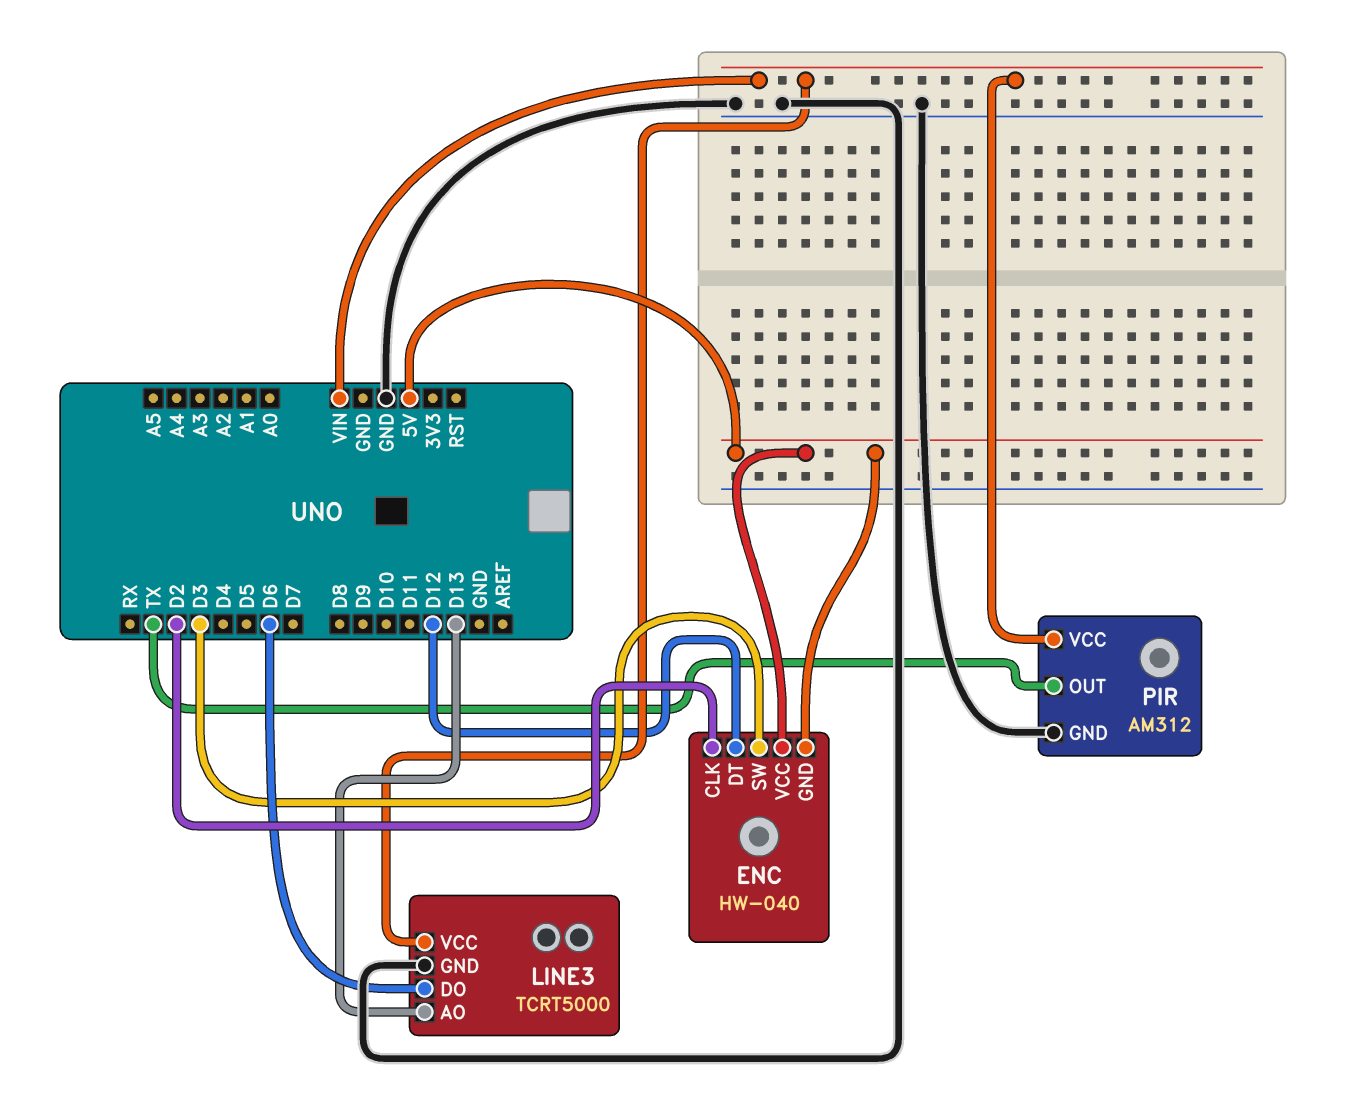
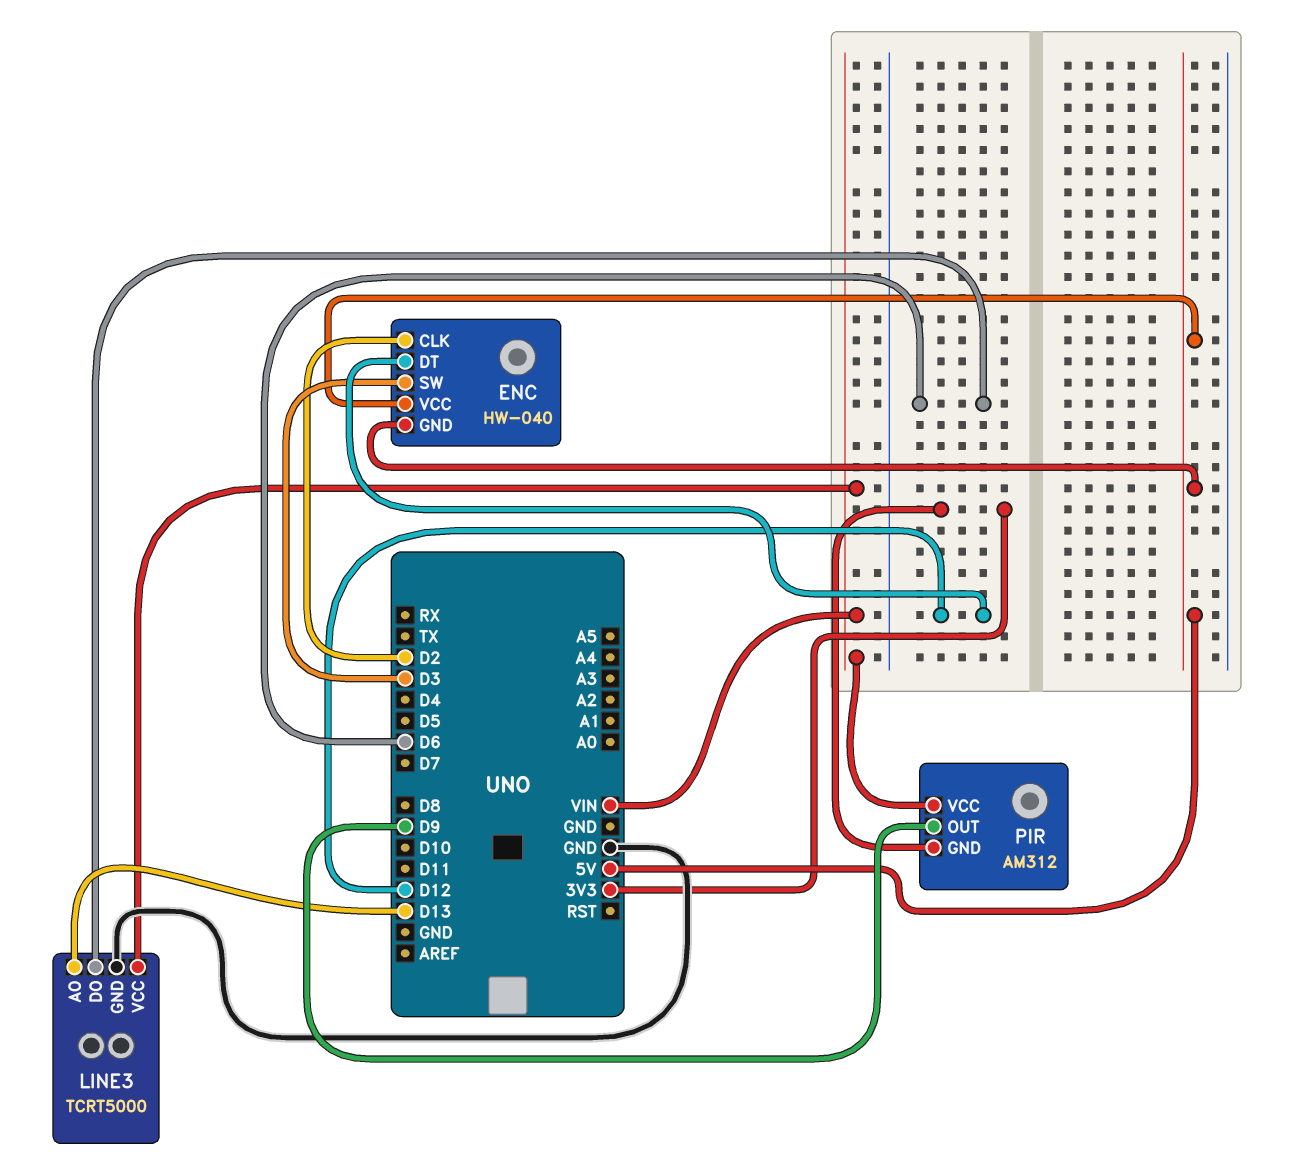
PIR pin GND: GND -> 3V3
PIR pin OUT: TX -> D9

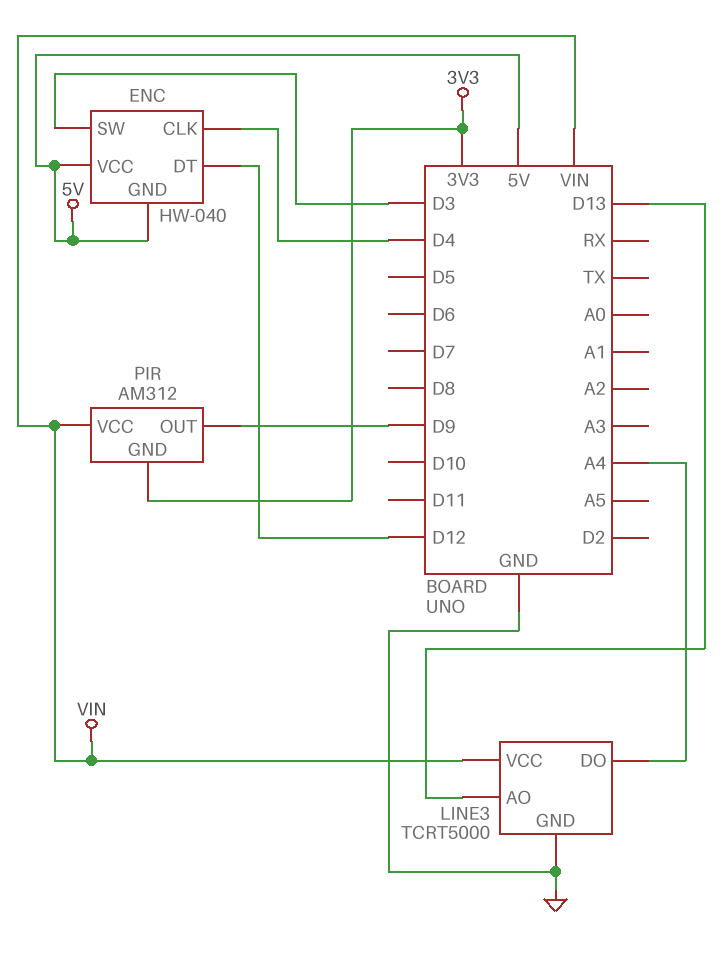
ENC pin CLK: D2 -> D4
LINE3 pin DO: D6 -> A4

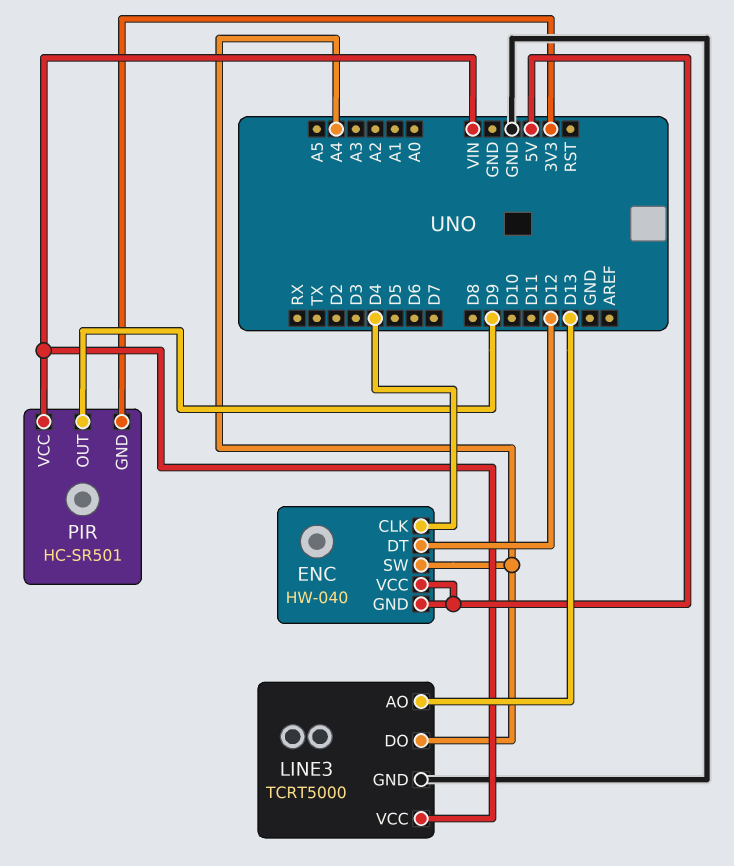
ENC pin SW: D3 -> A4
PIR: AM312 -> HC-SR501

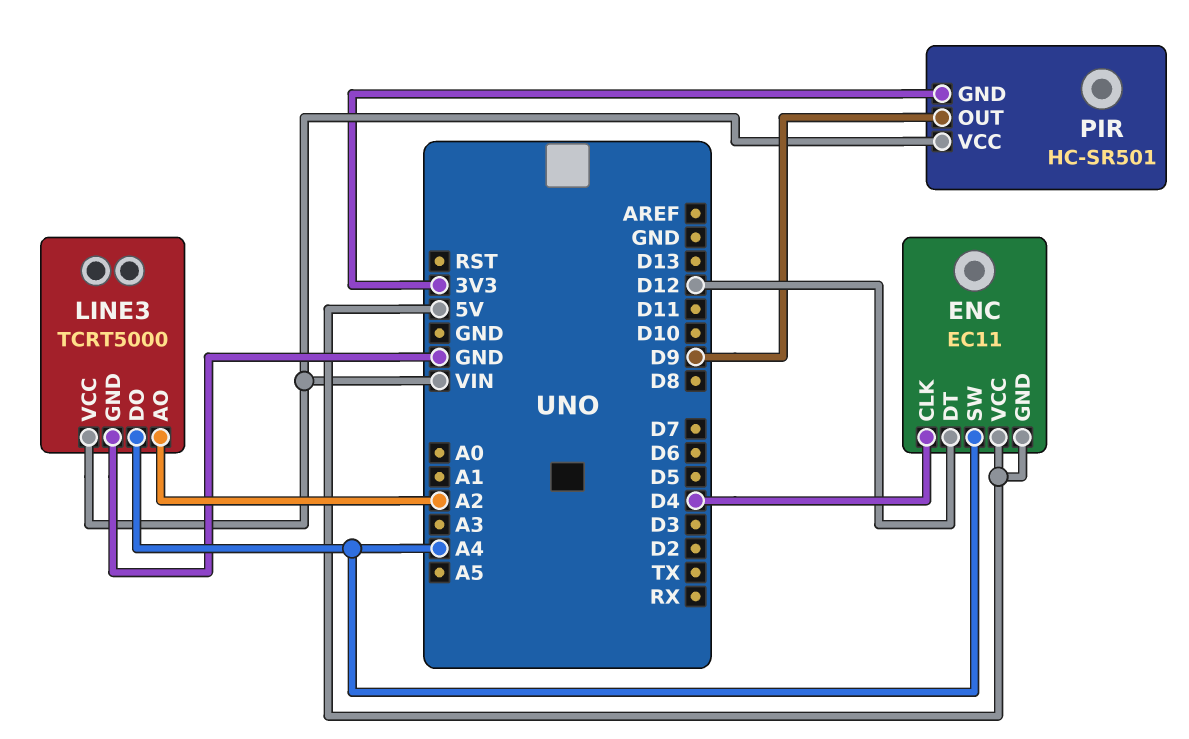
ENC: HW-040 -> EC11
LINE3 pin AO: D13 -> A2

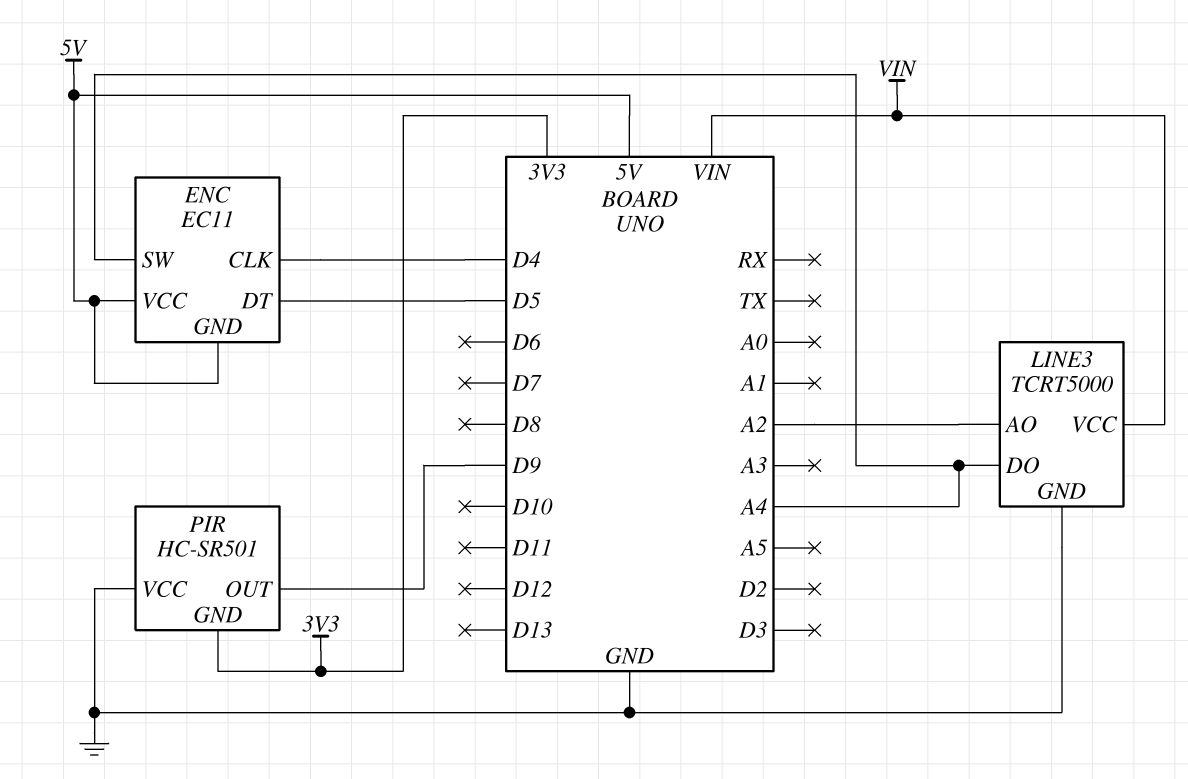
ENC pin DT: D12 -> D5
PIR pin VCC: VIN -> GND

